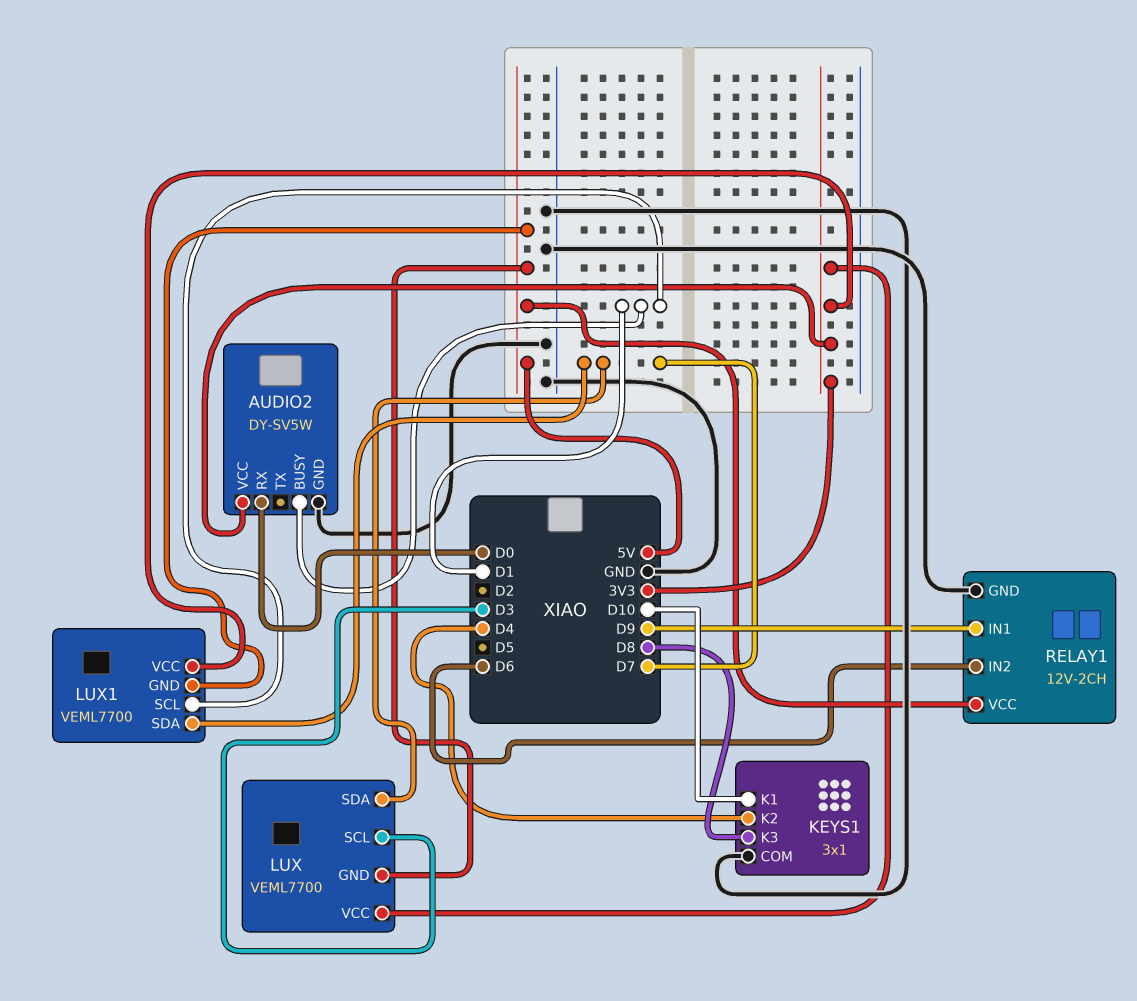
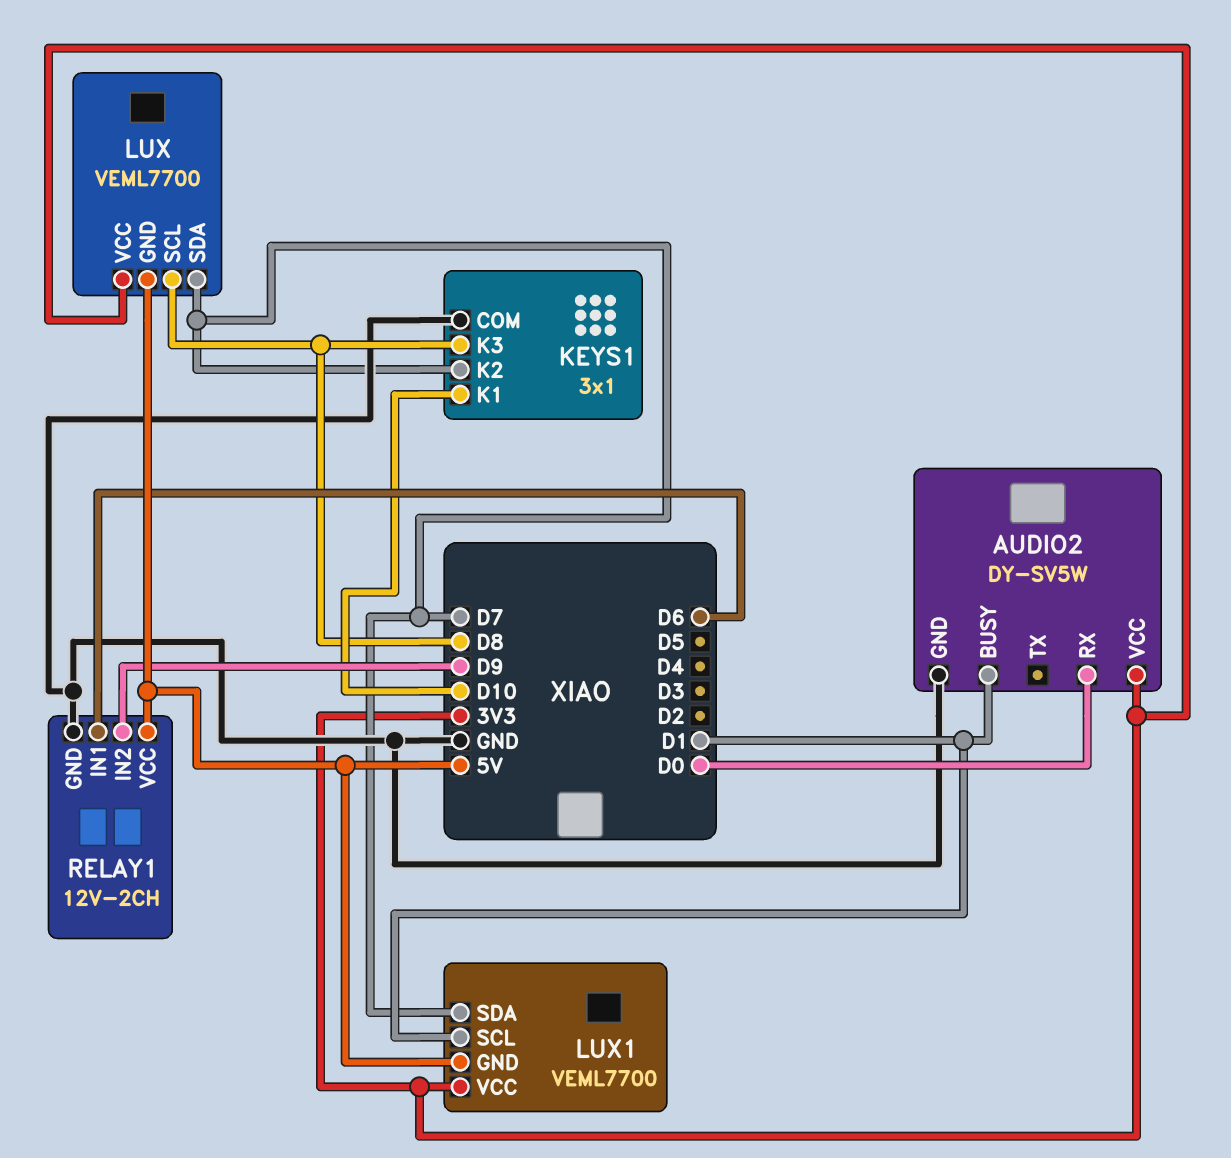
KEYS1 pin K2: D4 -> D7
LUX pin SCL: D3 -> D8
RELAY1 pin IN1: D9 -> D6
RELAY1 pin IN2: D6 -> D9

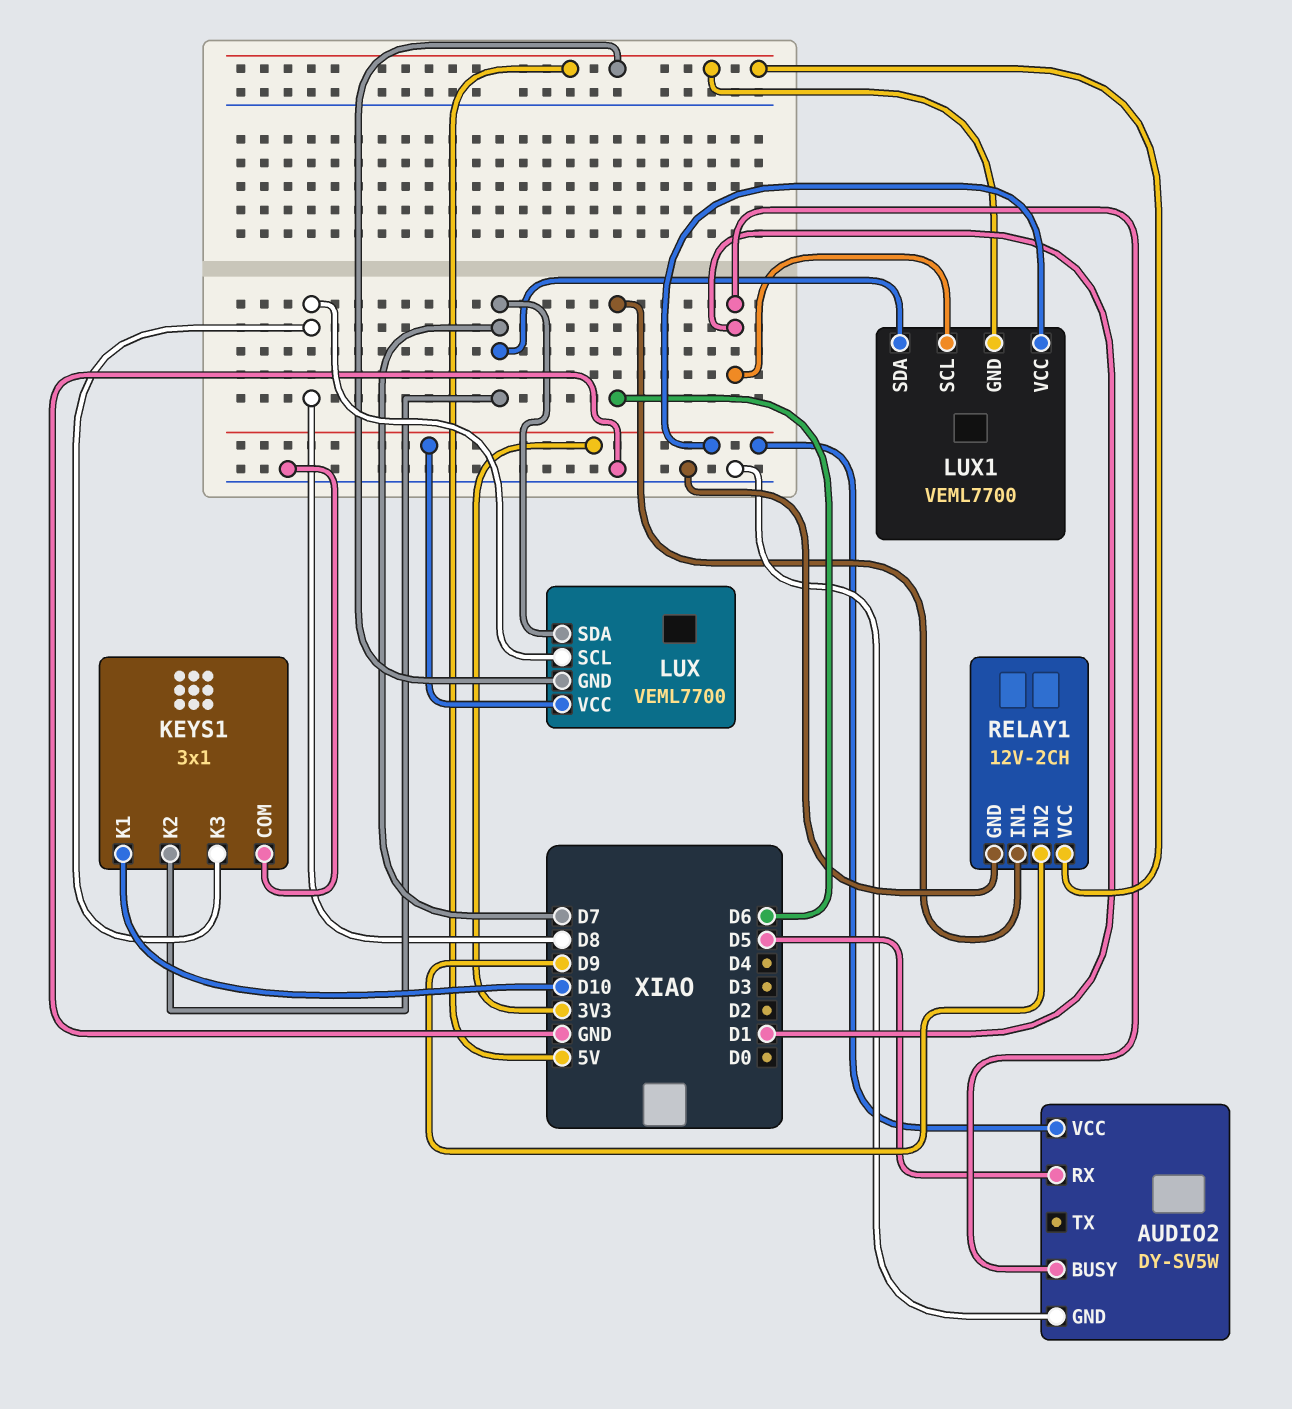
AUDIO2 pin RX: D0 -> D5

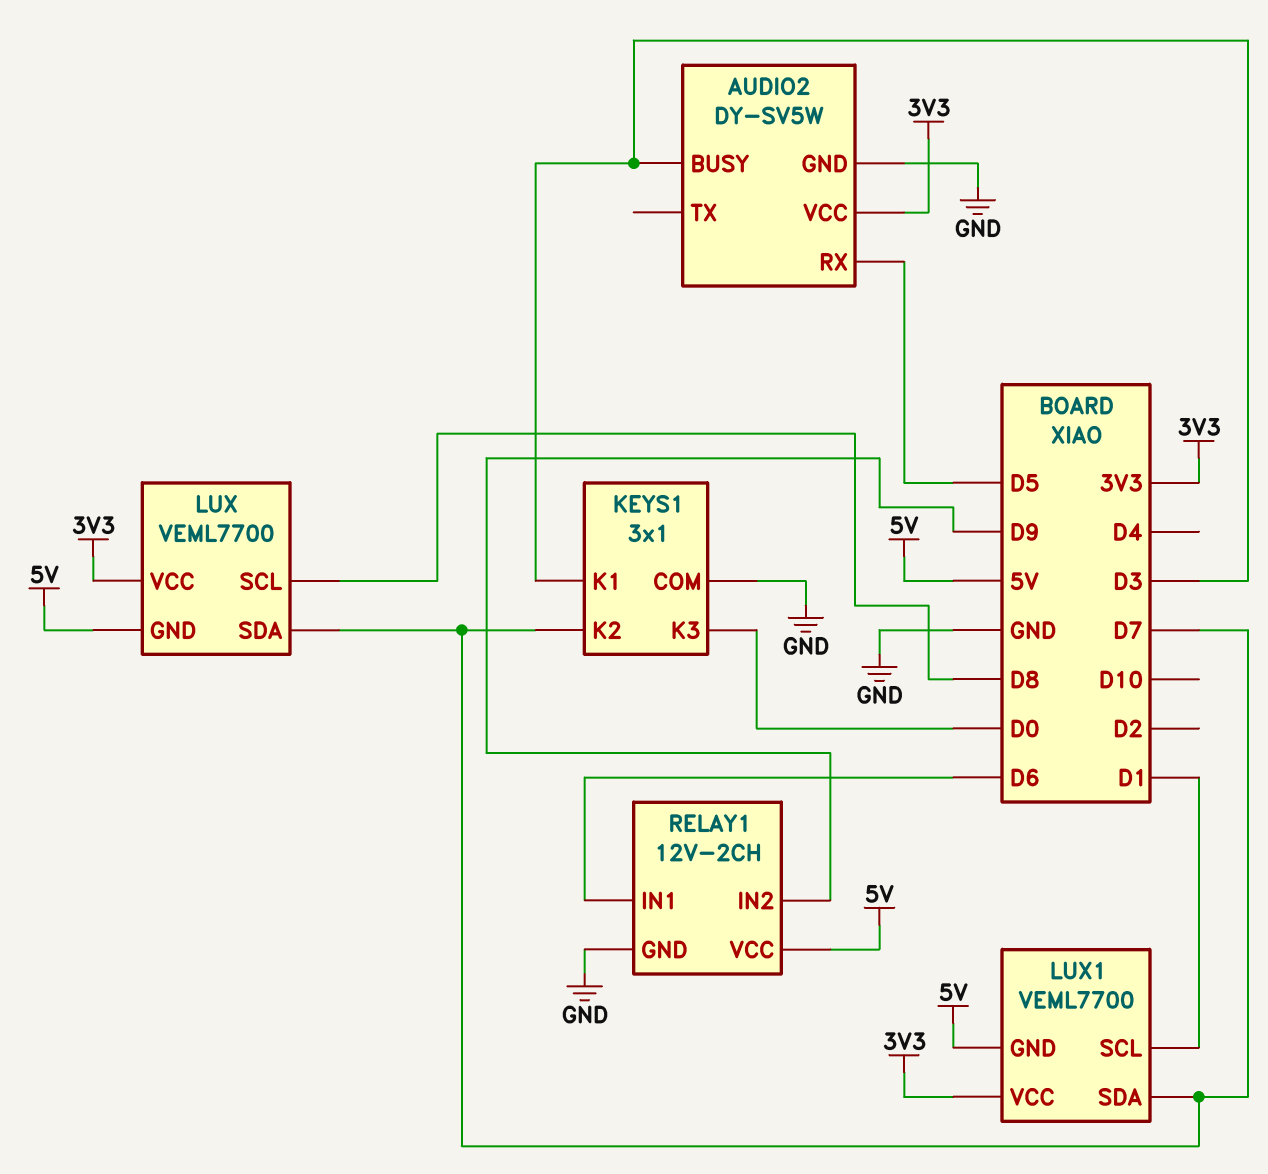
AUDIO2 pin BUSY: D1 -> D3
KEYS1 pin K1: D10 -> D3
KEYS1 pin K3: D8 -> D0

